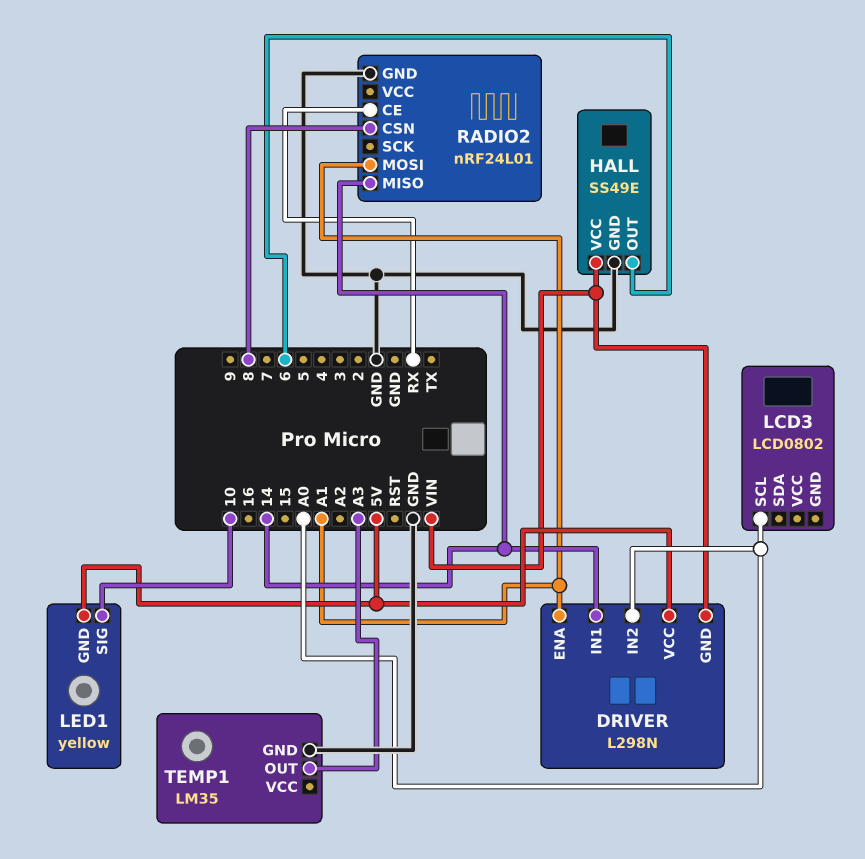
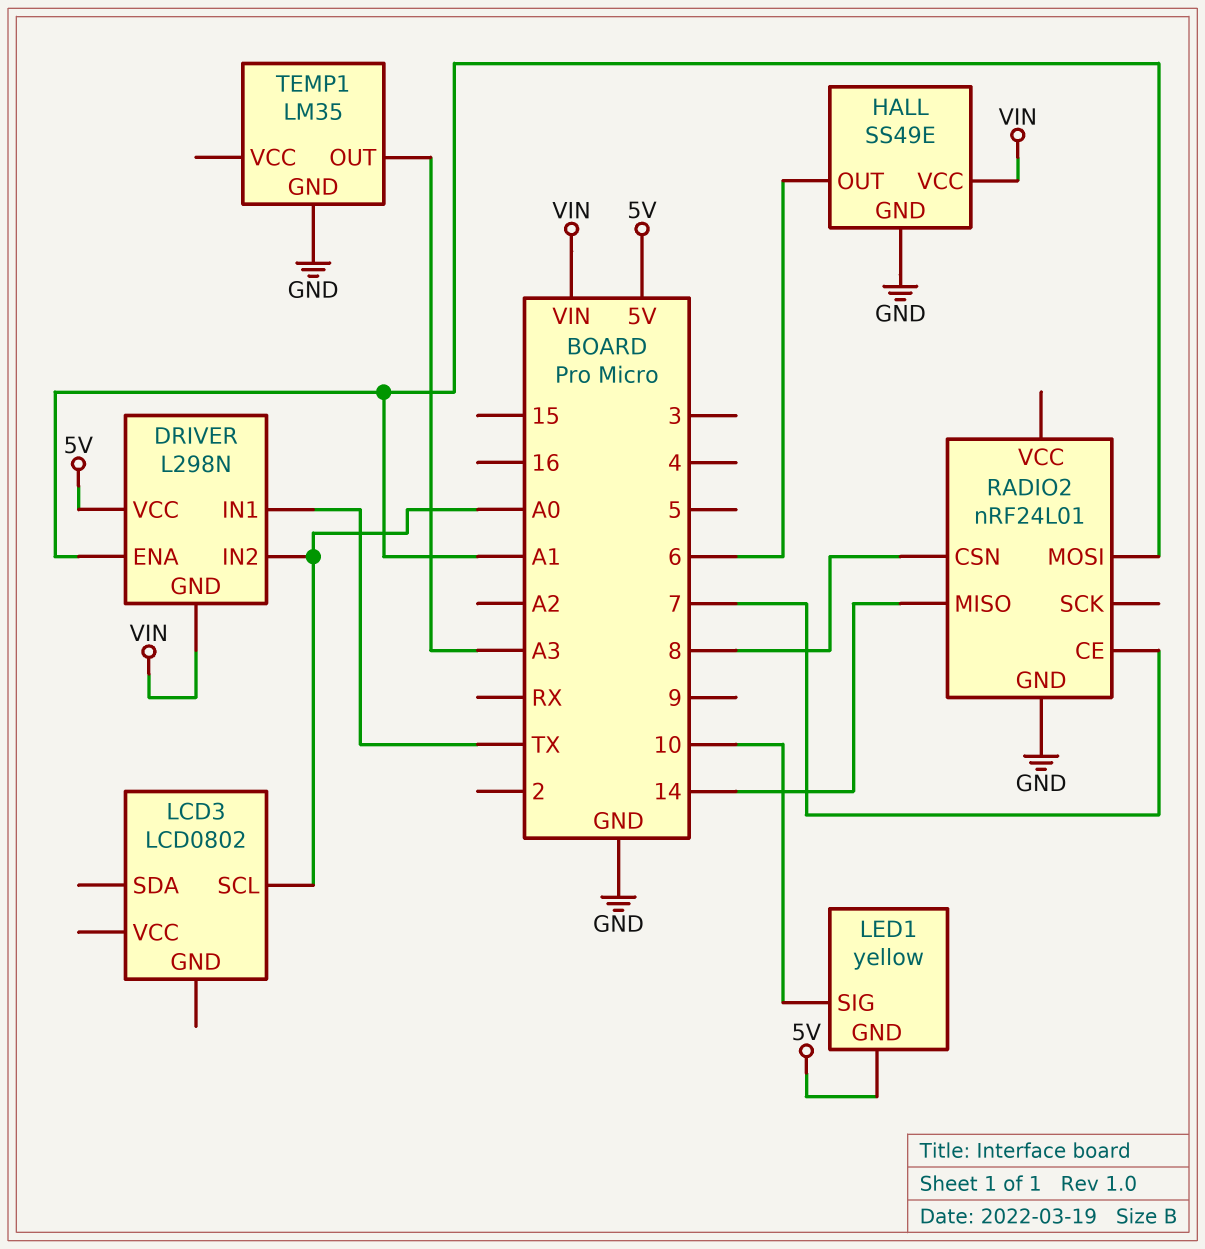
DRIVER pin IN1: 14 -> TX
RADIO2 pin CE: RX -> 7

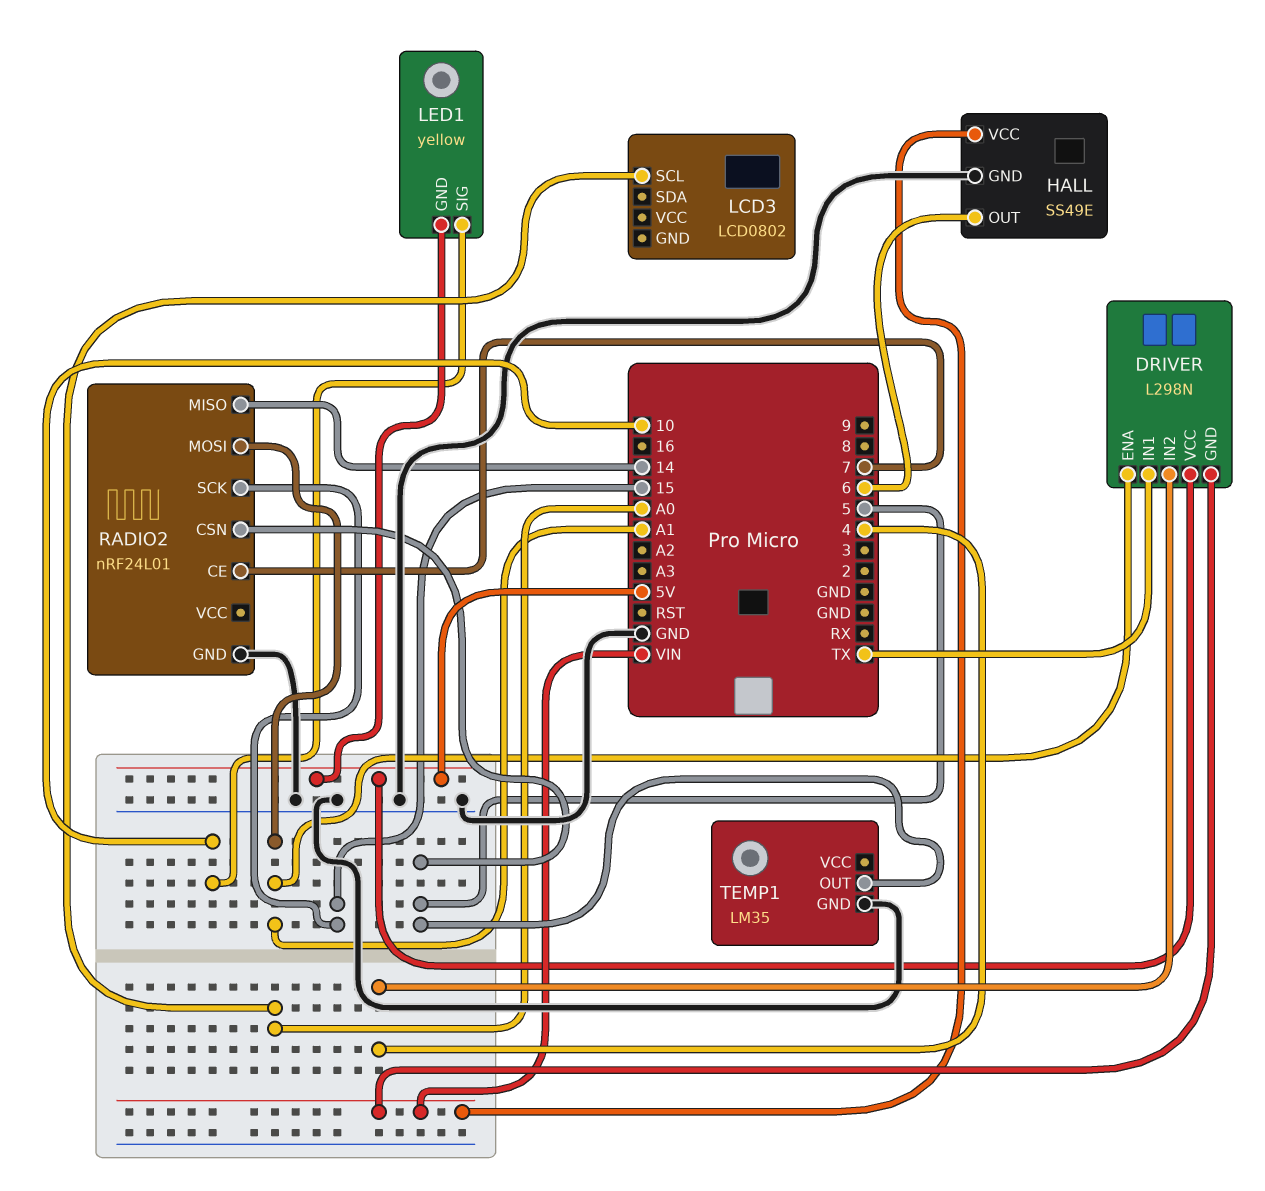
DRIVER pin IN2: A0 -> 4
RADIO2 pin CSN: 8 -> 5
RADIO2 pin SCK: none -> 15
TEMP1 pin OUT: A3 -> 5

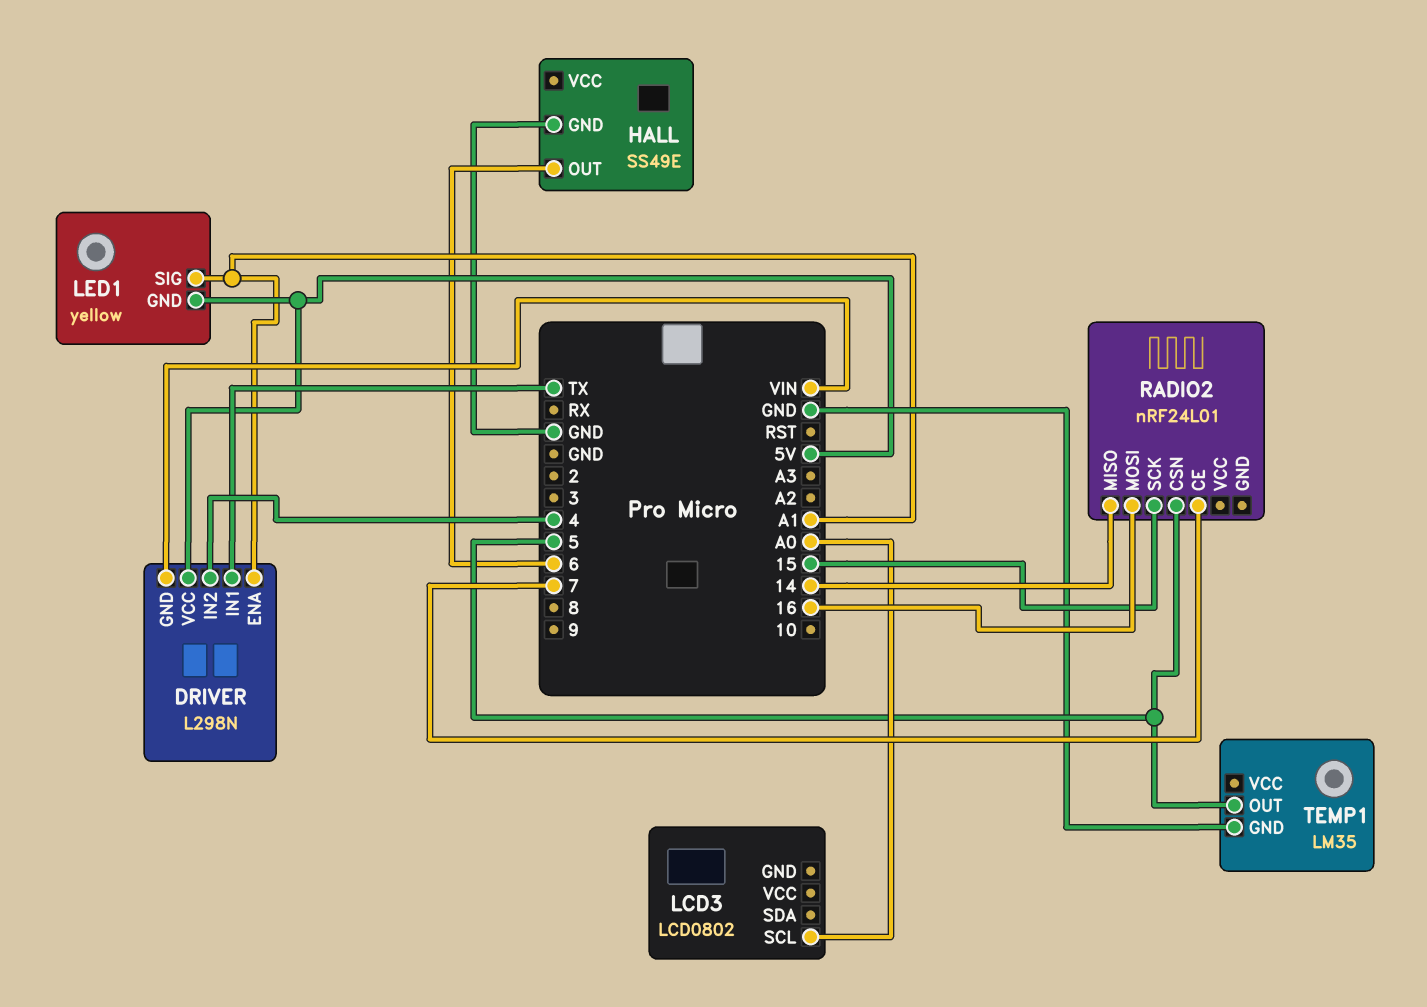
HALL pin VCC: VIN -> none
LED1 pin SIG: 10 -> A1
RADIO2 pin GND: GND -> none
RADIO2 pin MOSI: A1 -> 16

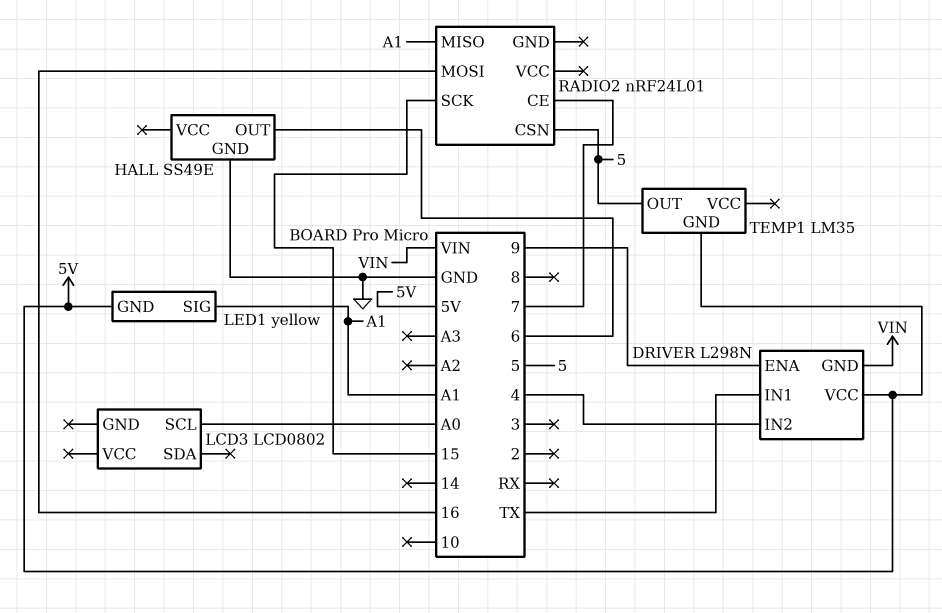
DRIVER pin ENA: A1 -> 9
RADIO2 pin MISO: 14 -> A1
TEMP1 pin GND: GND -> 5V

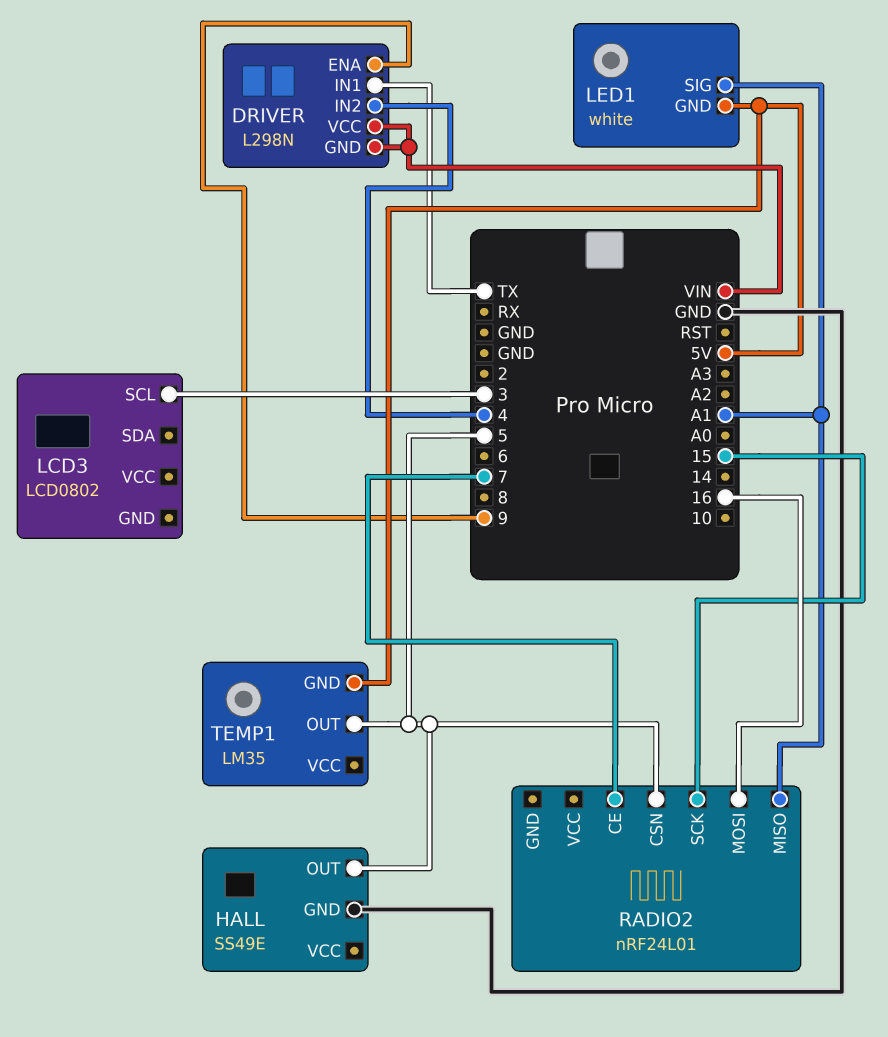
DRIVER pin VCC: 5V -> VIN
HALL pin OUT: 6 -> 5
LCD3 pin SCL: A0 -> 3
LED1: yellow -> white

